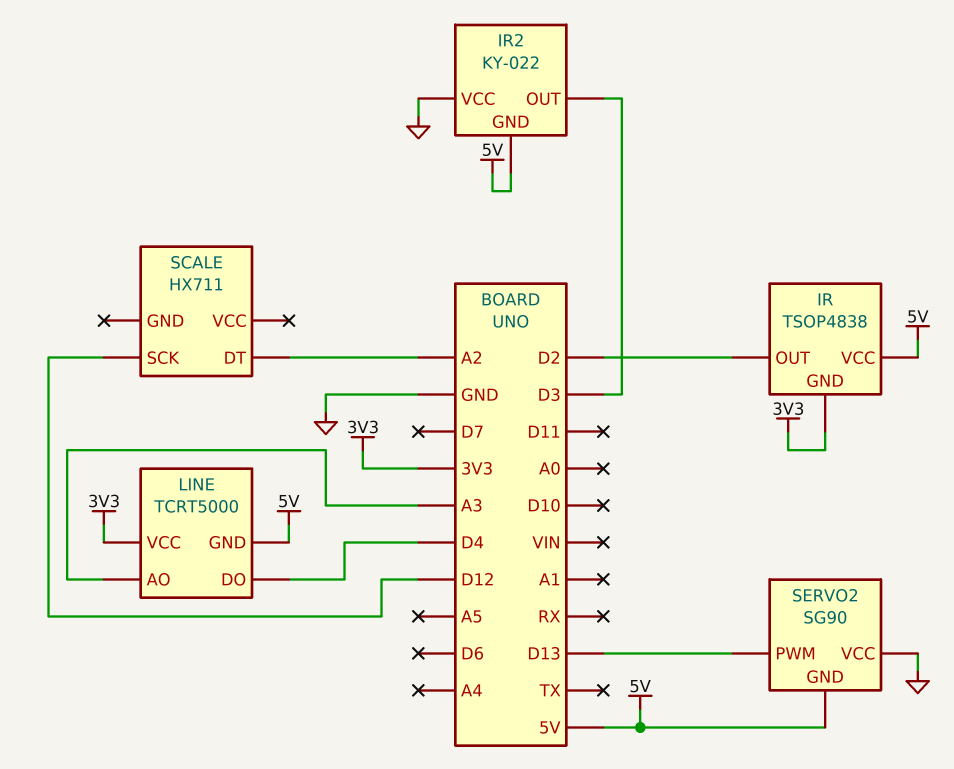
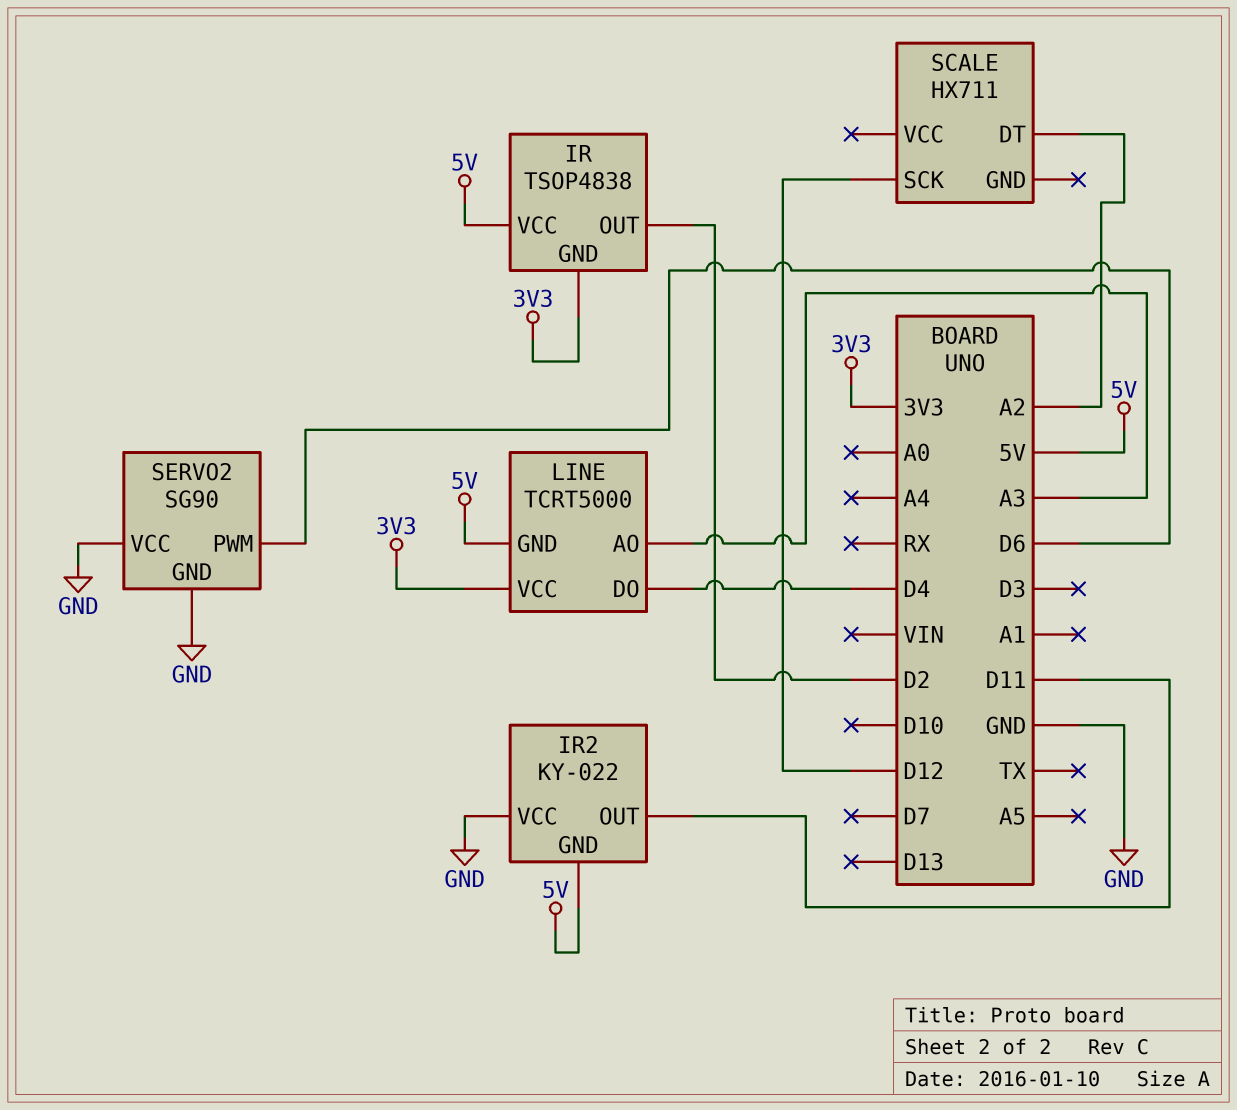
IR2 pin OUT: D3 -> D11
SERVO2 pin GND: 5V -> GND
SERVO2 pin PWM: D13 -> D6

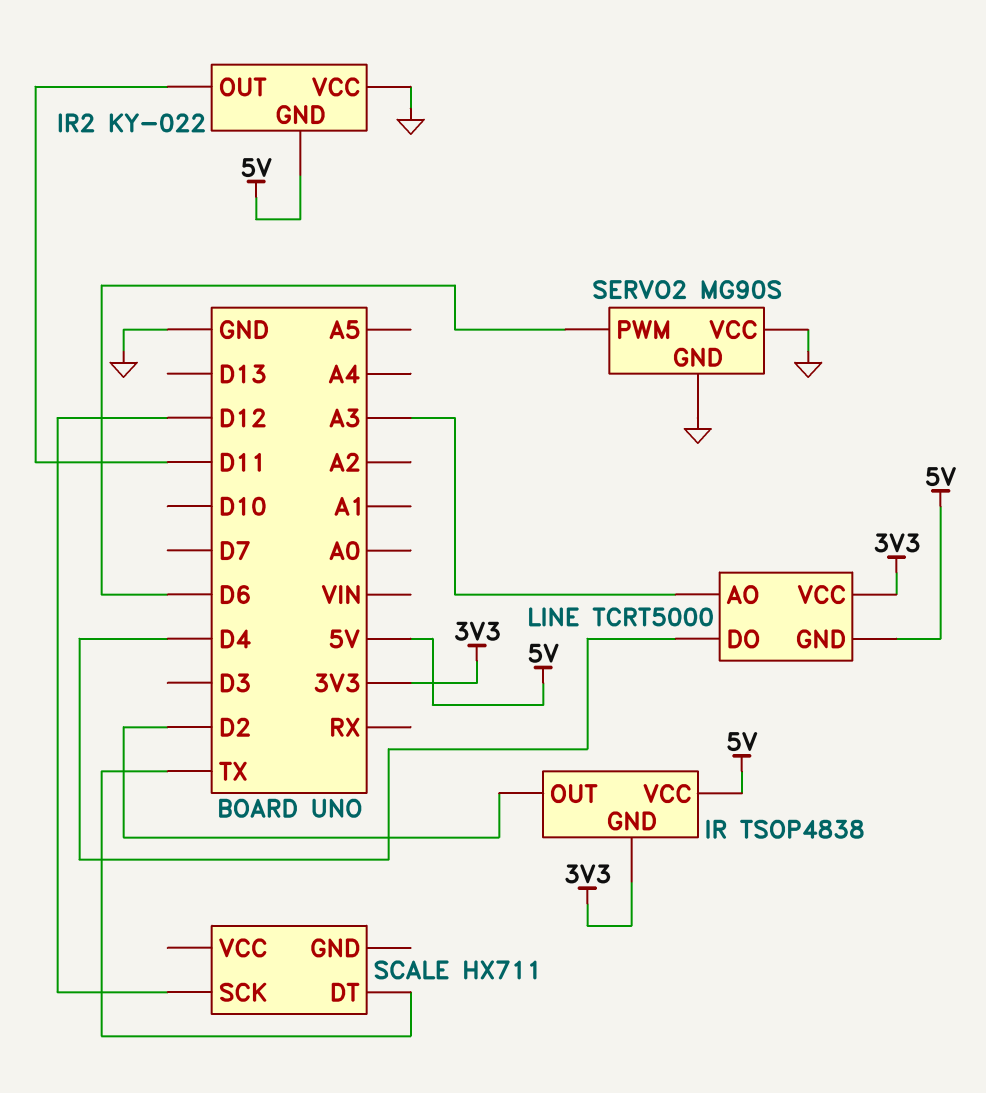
SCALE pin DT: A2 -> TX
SERVO2: SG90 -> MG90S

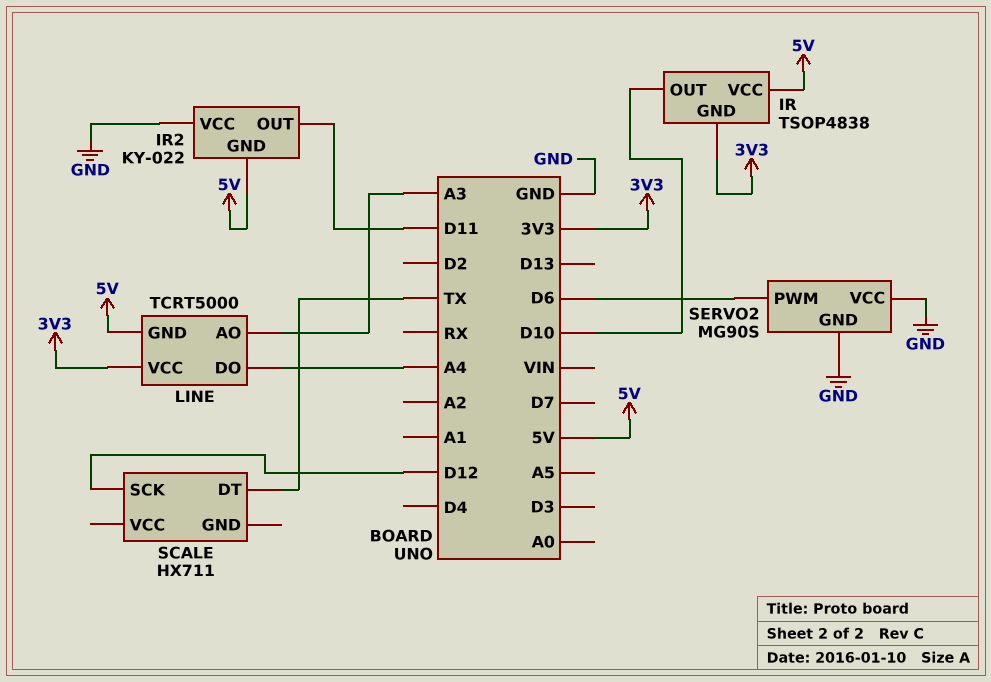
IR pin OUT: D2 -> D10
LINE pin DO: D4 -> A4

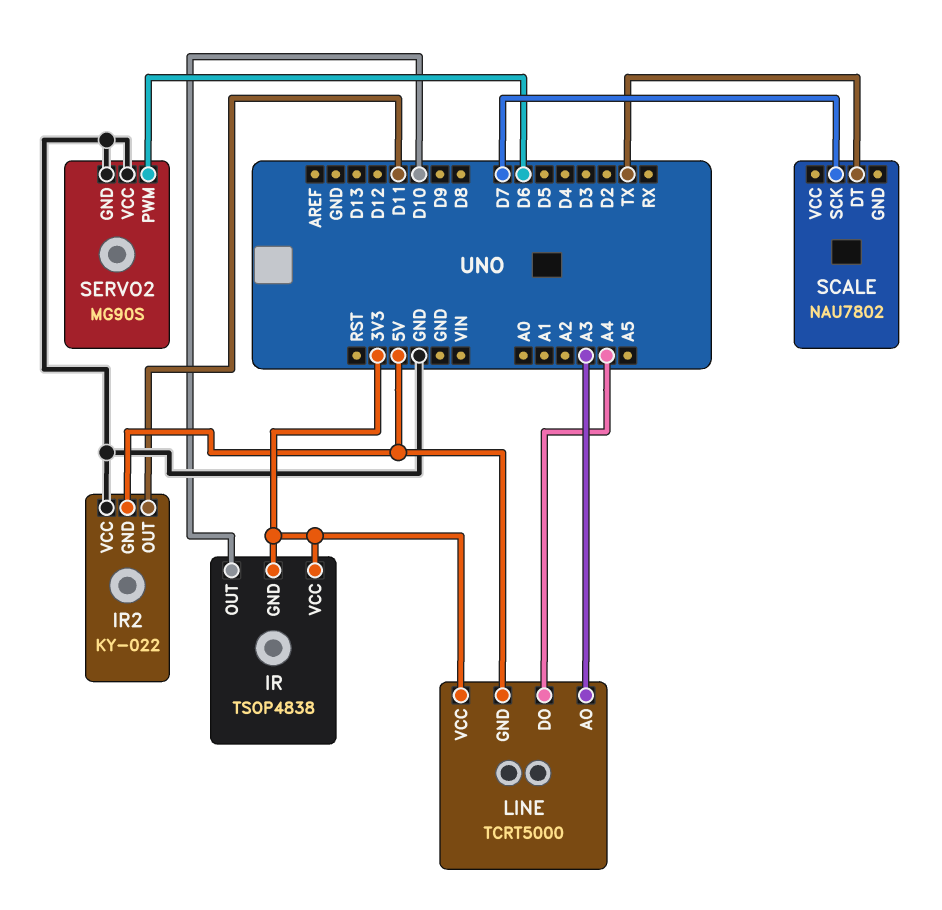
IR pin VCC: 5V -> 3V3
SCALE: HX711 -> NAU7802
SCALE pin SCK: D12 -> D7

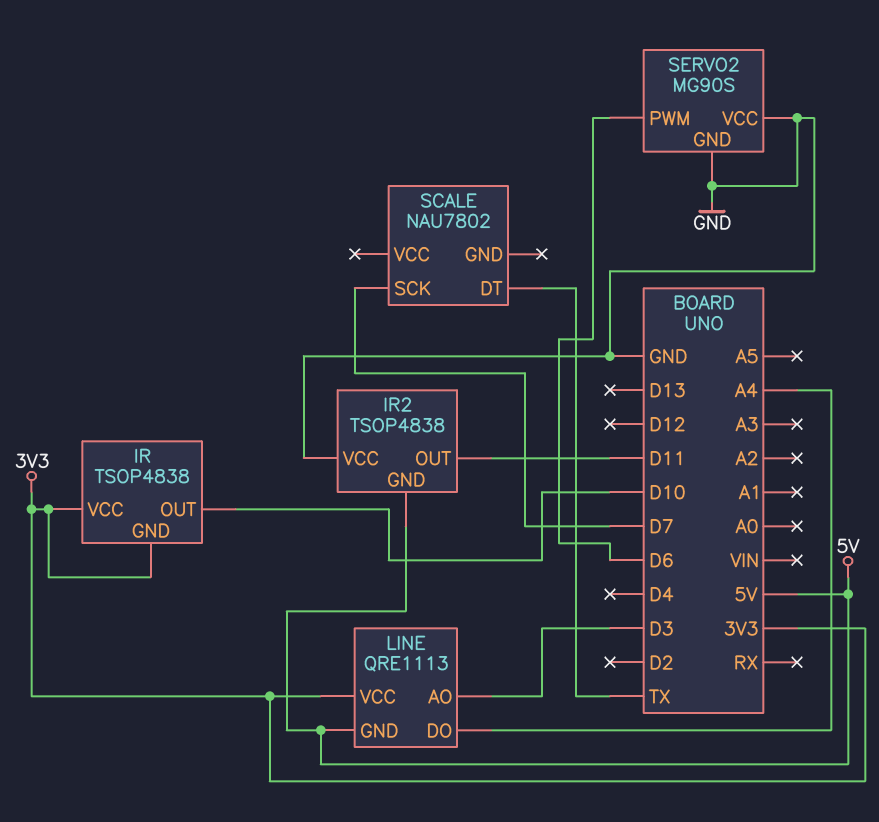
IR2: KY-022 -> TSOP4838
LINE: TCRT5000 -> QRE1113
LINE pin AO: A3 -> D3

